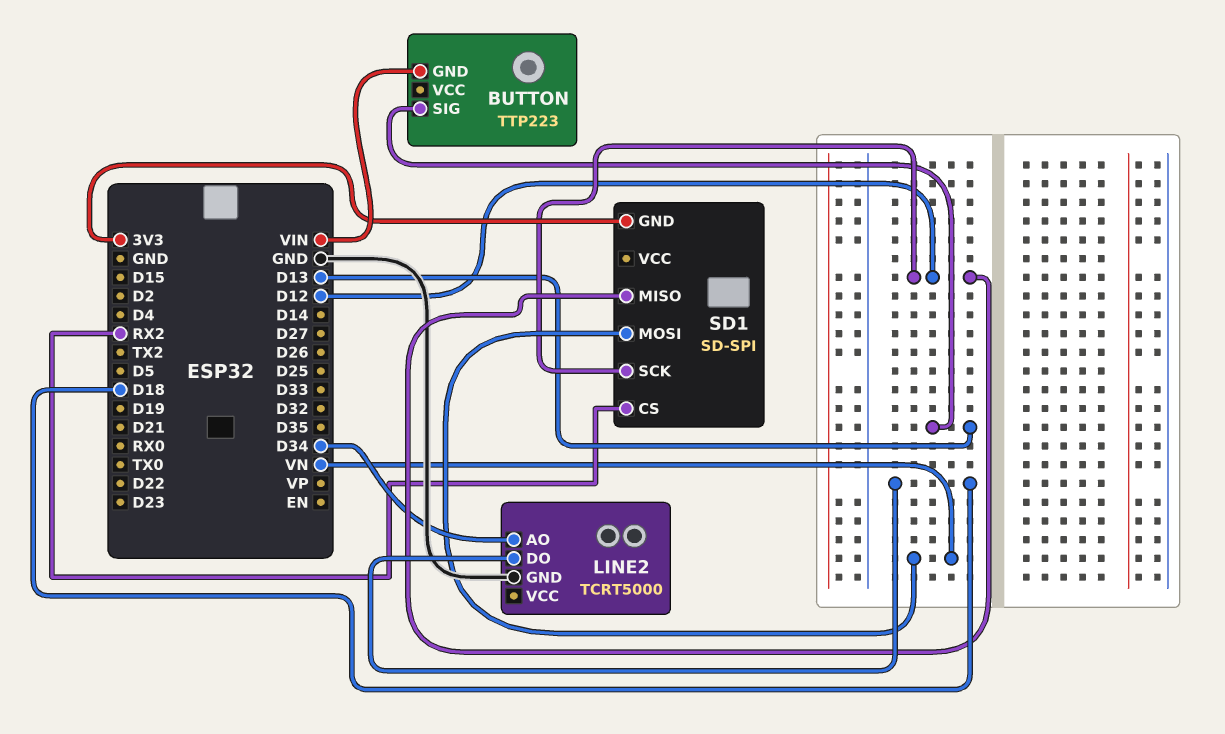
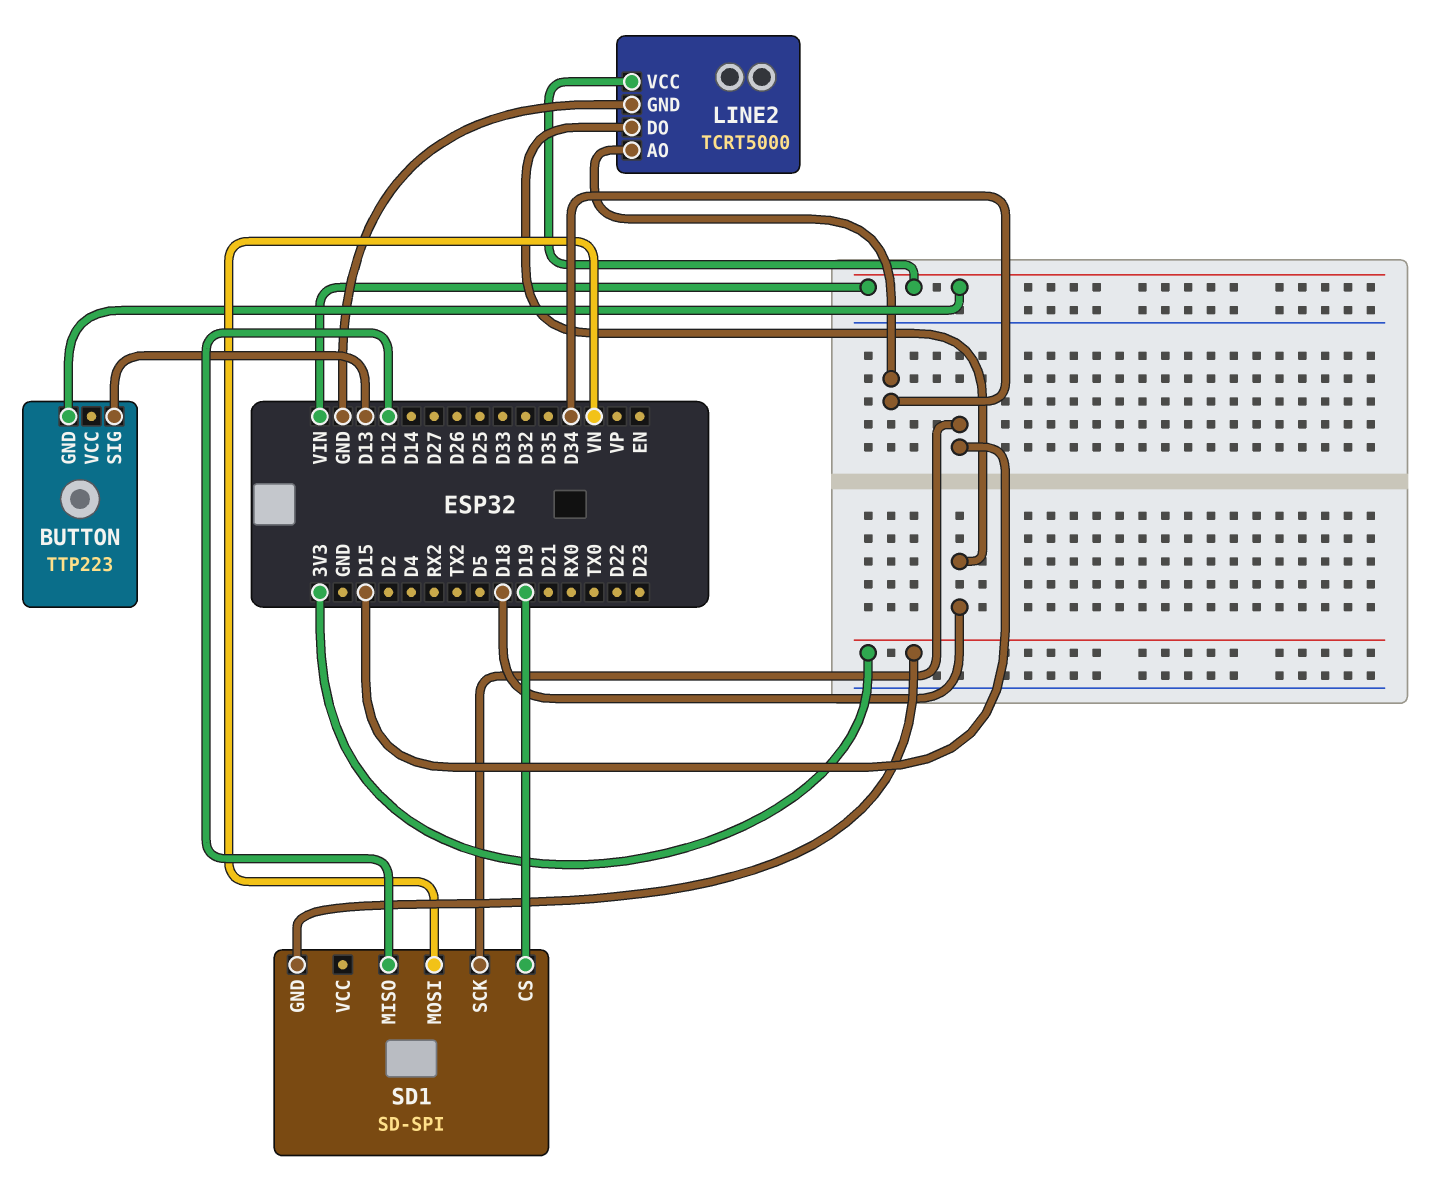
LINE2 pin VCC: none -> VIN
SD1 pin CS: RX2 -> D19
SD1 pin SCK: D12 -> D15

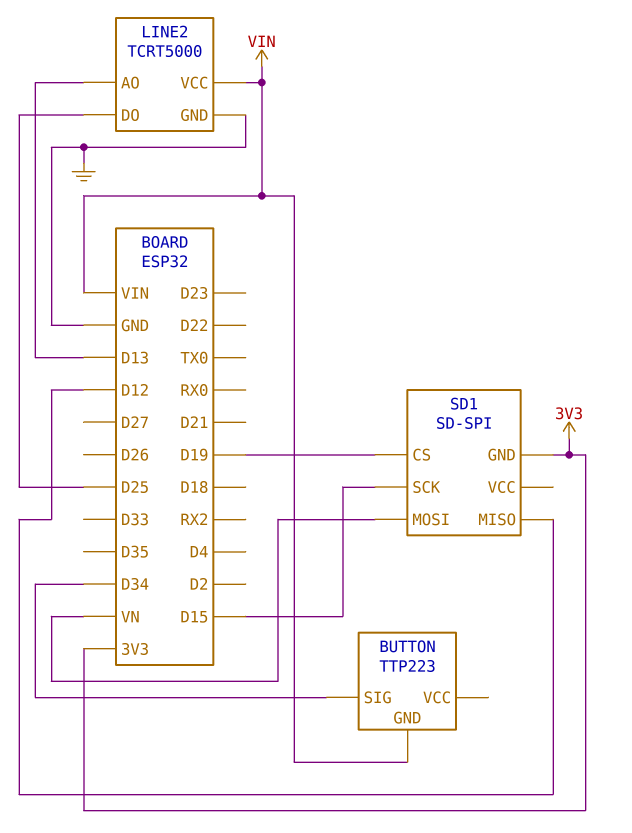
BUTTON pin SIG: D13 -> D34
LINE2 pin AO: D34 -> D13
LINE2 pin DO: D18 -> D25

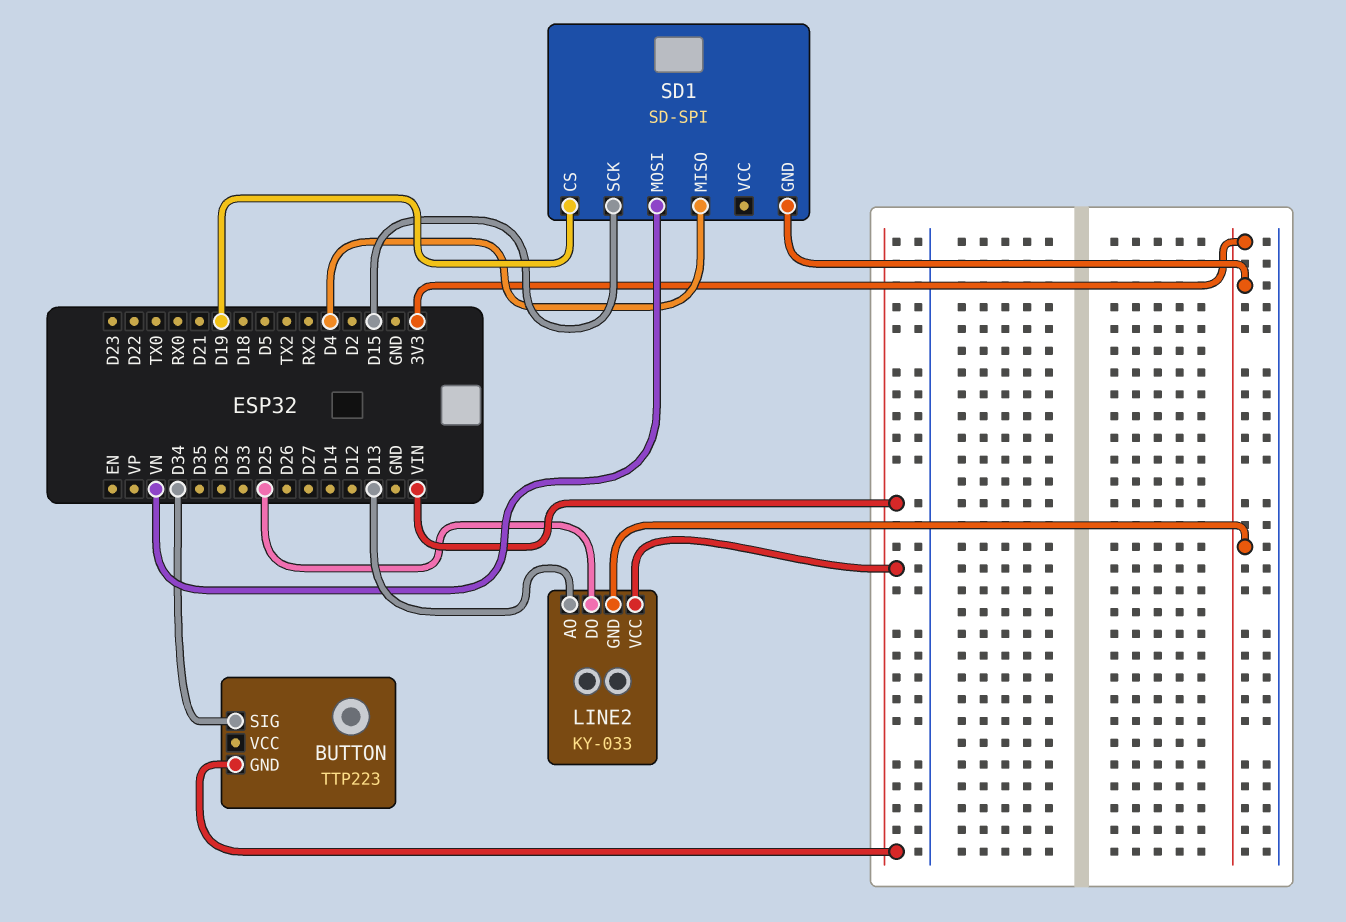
LINE2: TCRT5000 -> KY-033
LINE2 pin GND: GND -> 3V3
SD1 pin MISO: D12 -> D4

